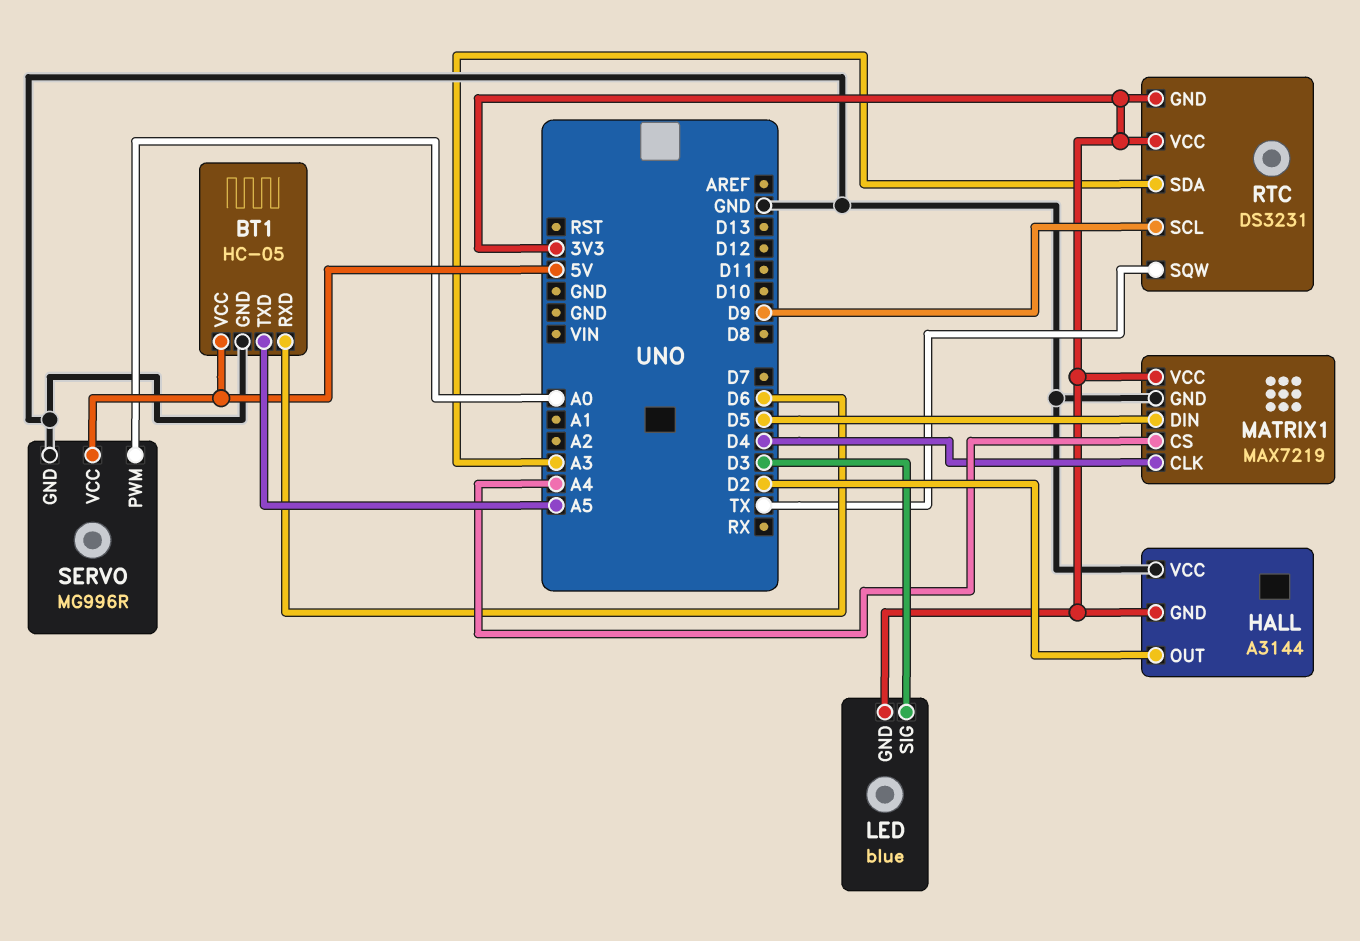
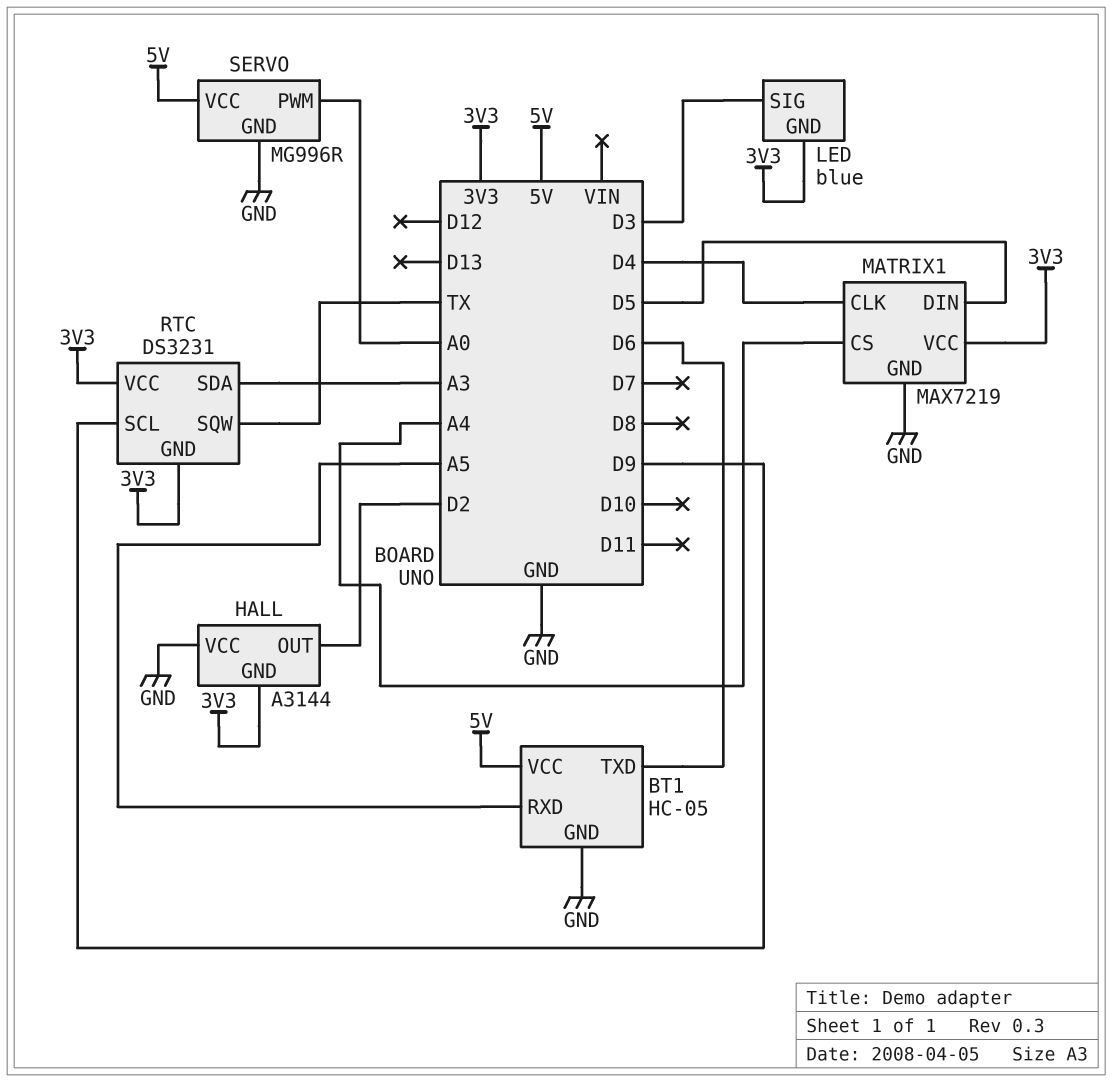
BT1 pin RXD: D6 -> A5
BT1 pin TXD: A5 -> D6

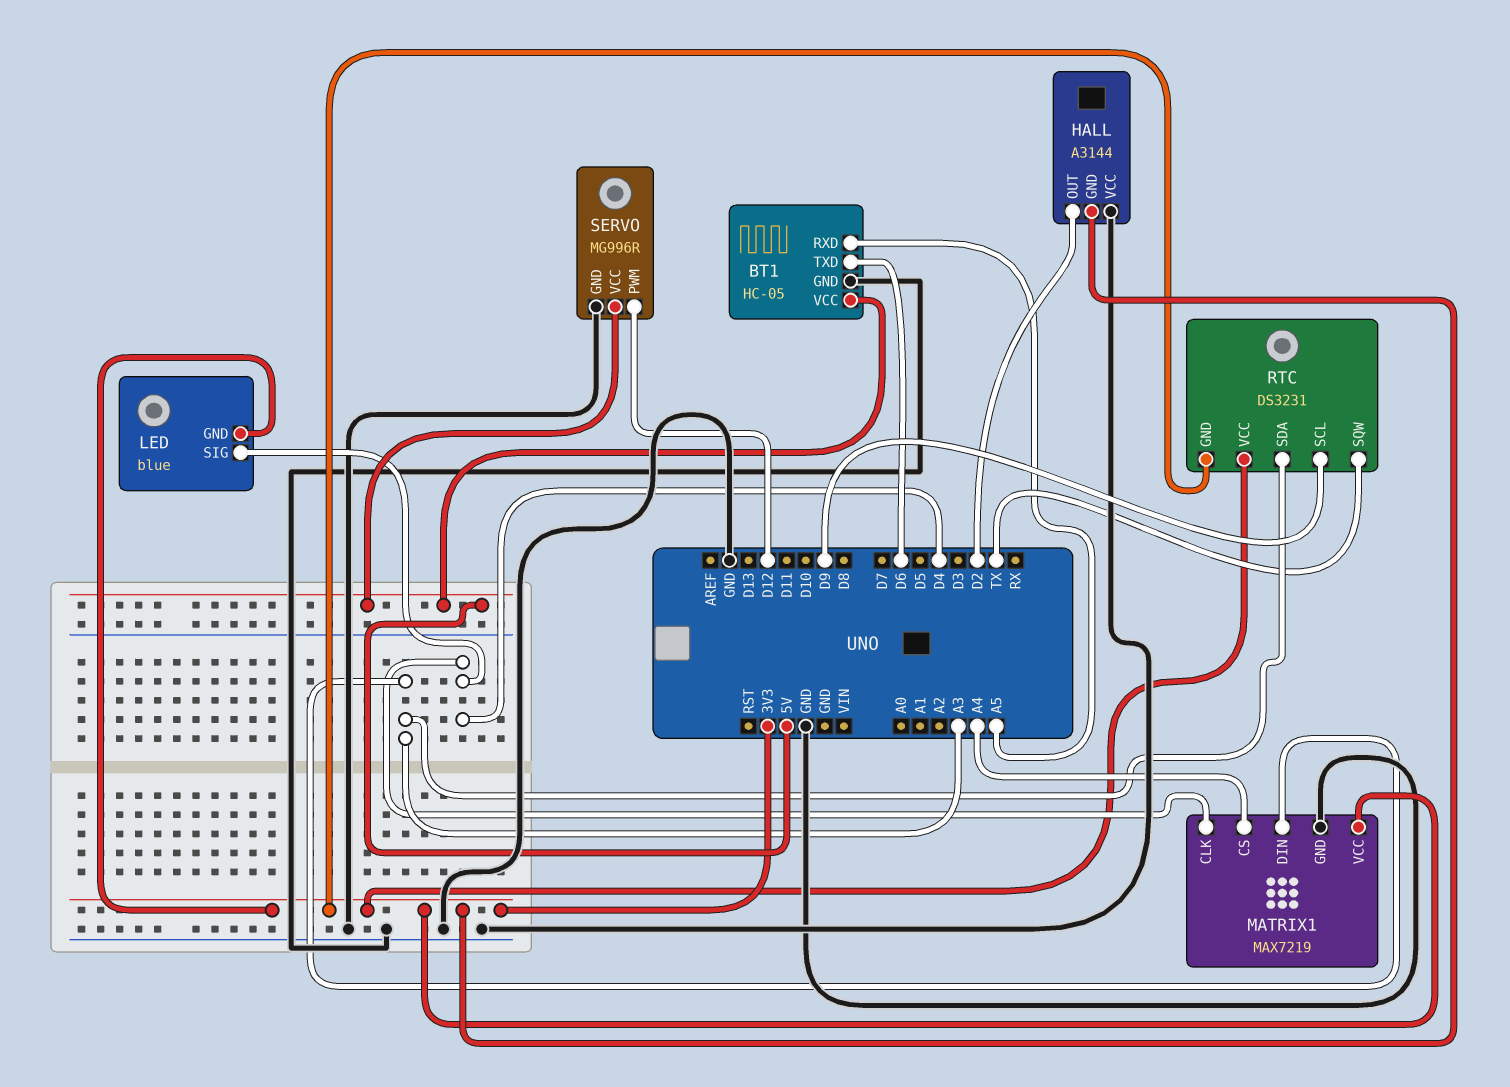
LED pin SIG: D3 -> D4
MATRIX1 pin DIN: D5 -> A3
SERVO pin PWM: A0 -> D12

